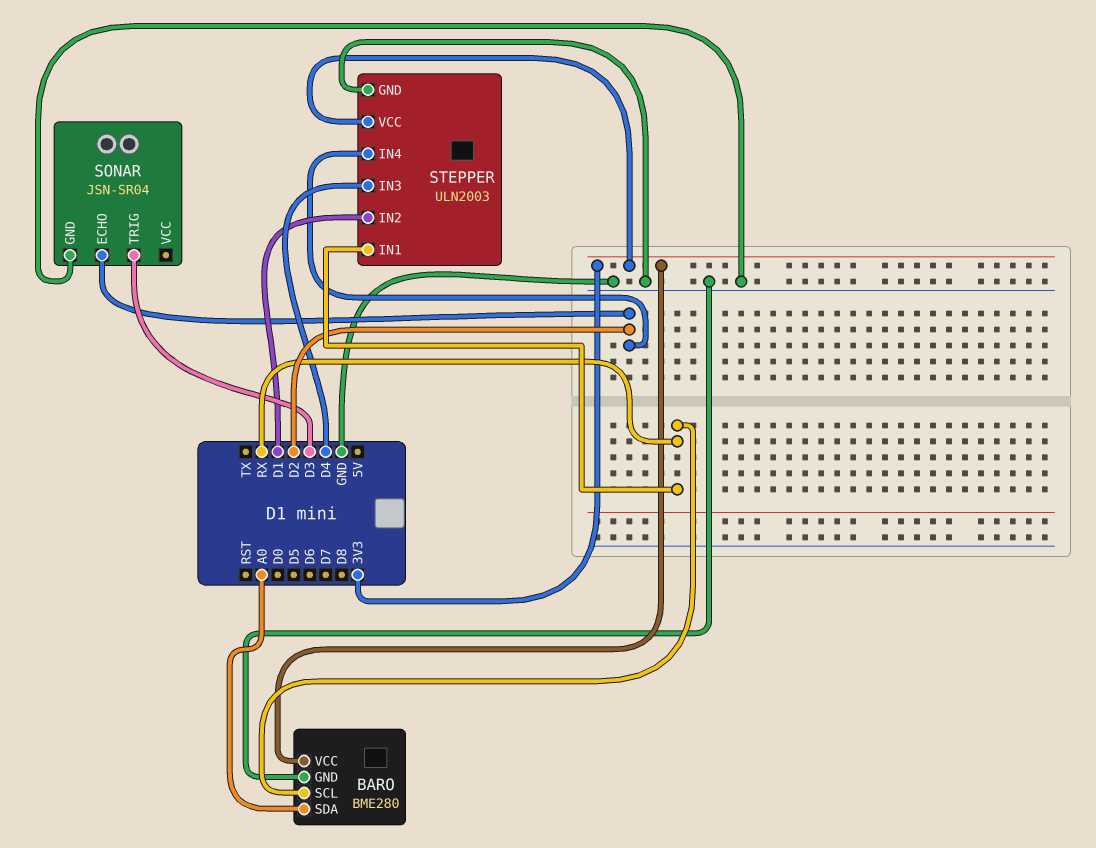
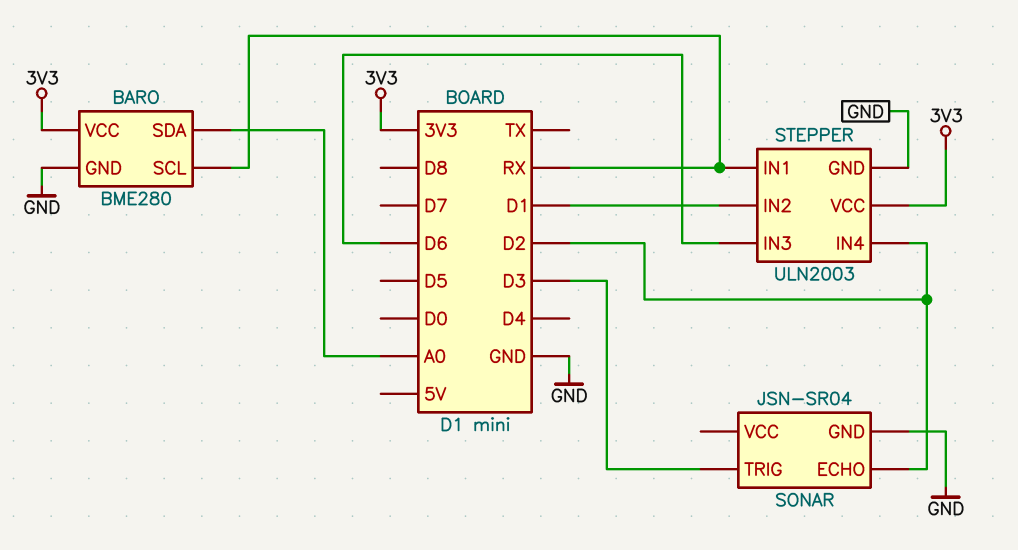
STEPPER pin IN3: D4 -> D6

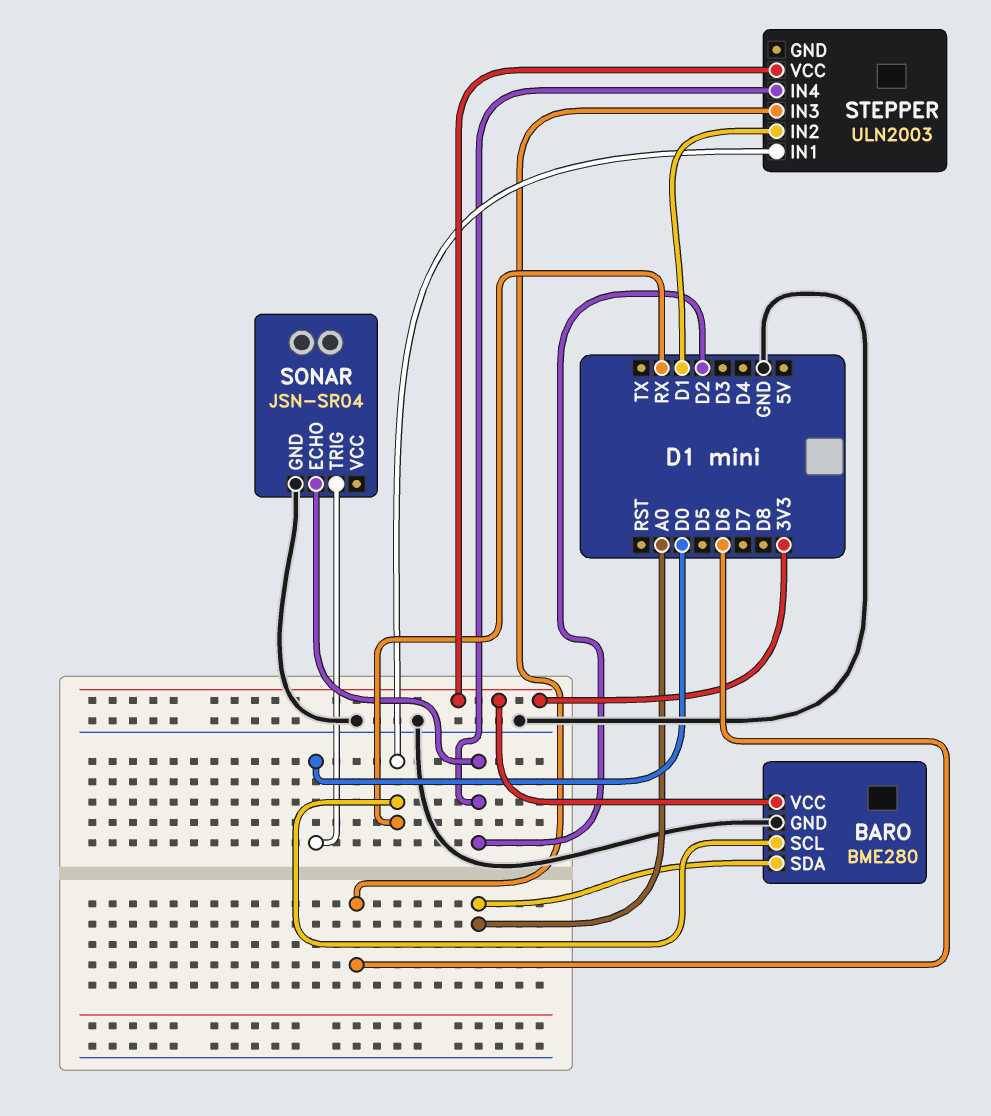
SONAR pin TRIG: D3 -> D0
STEPPER pin GND: GND -> none

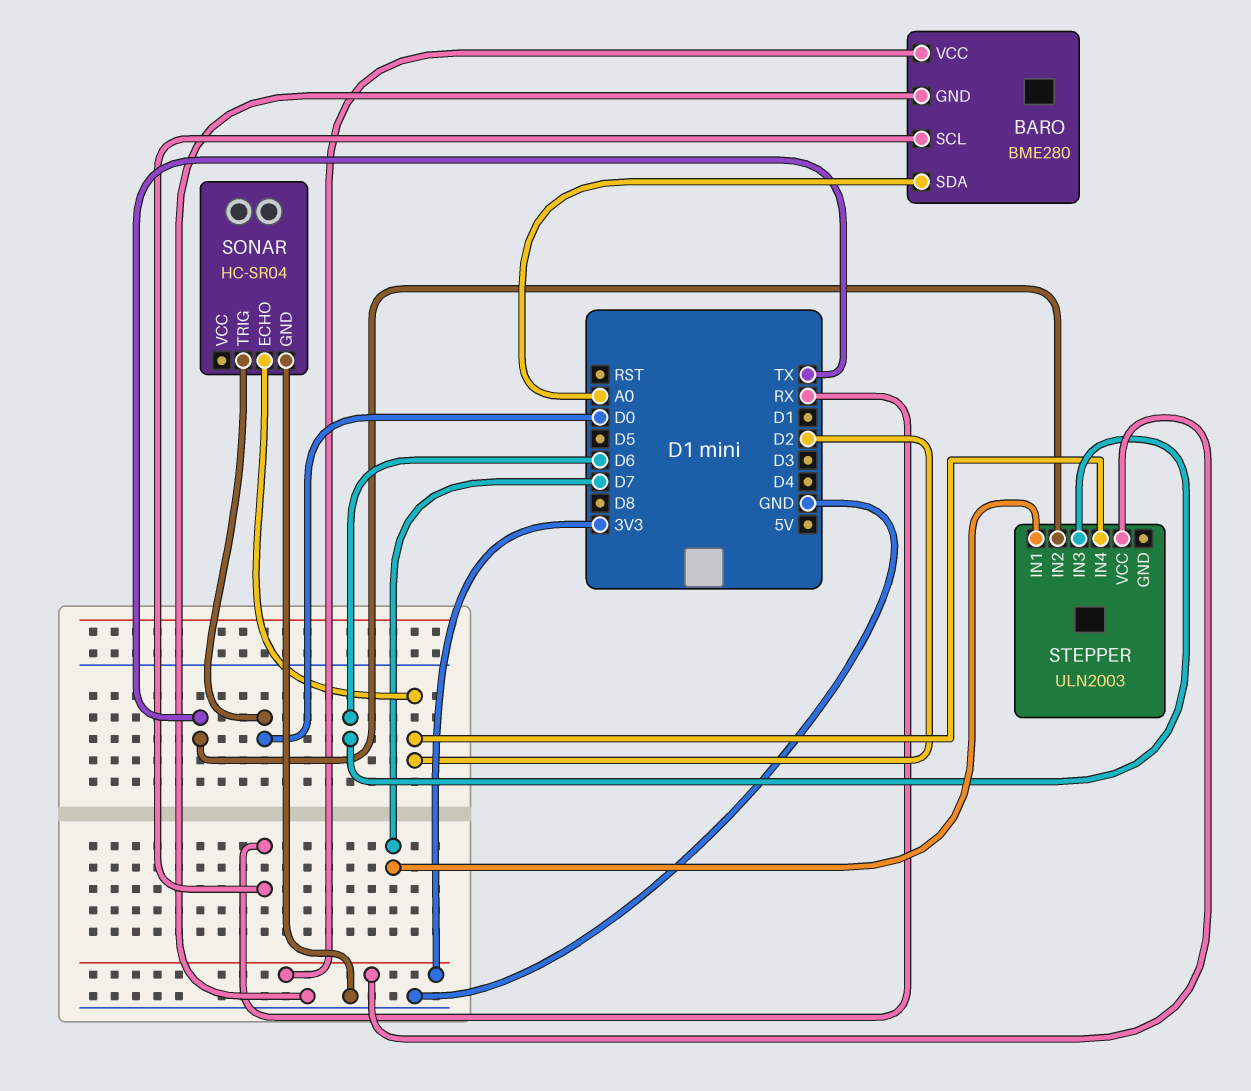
SONAR: JSN-SR04 -> HC-SR04
STEPPER pin IN1: RX -> D7
STEPPER pin IN2: D1 -> TX

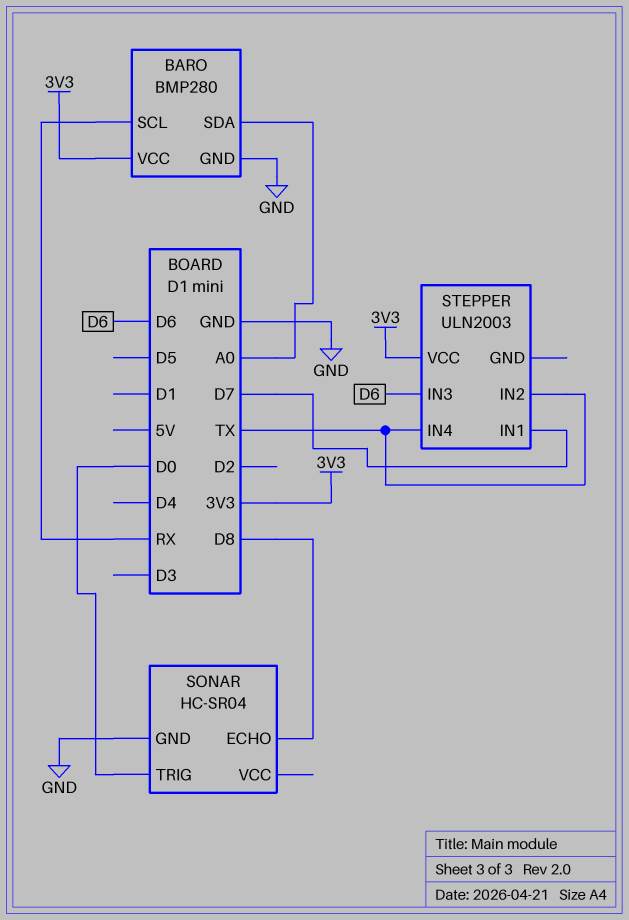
BARO: BME280 -> BMP280
SONAR pin ECHO: D2 -> D8
STEPPER pin IN4: D2 -> TX

